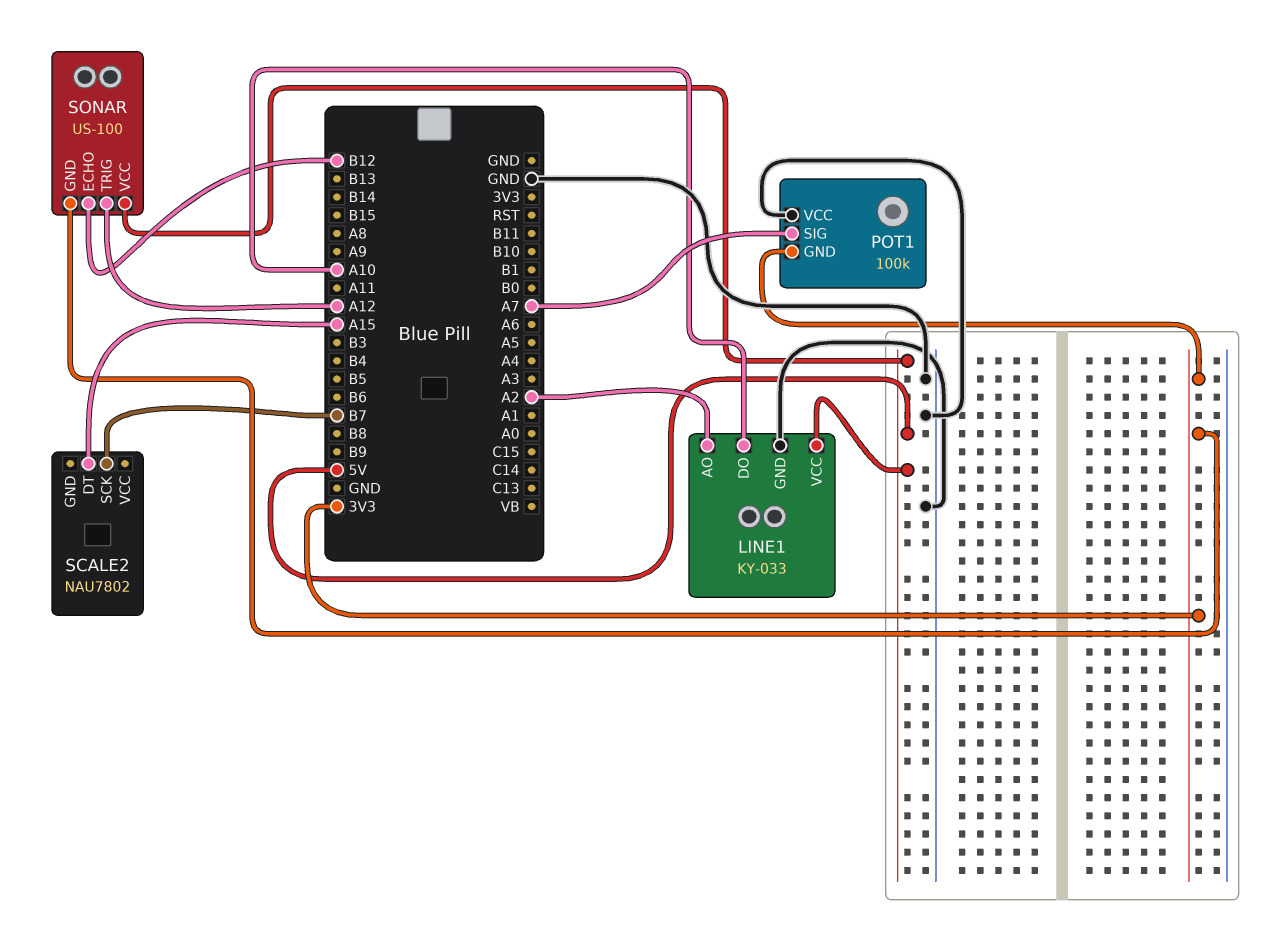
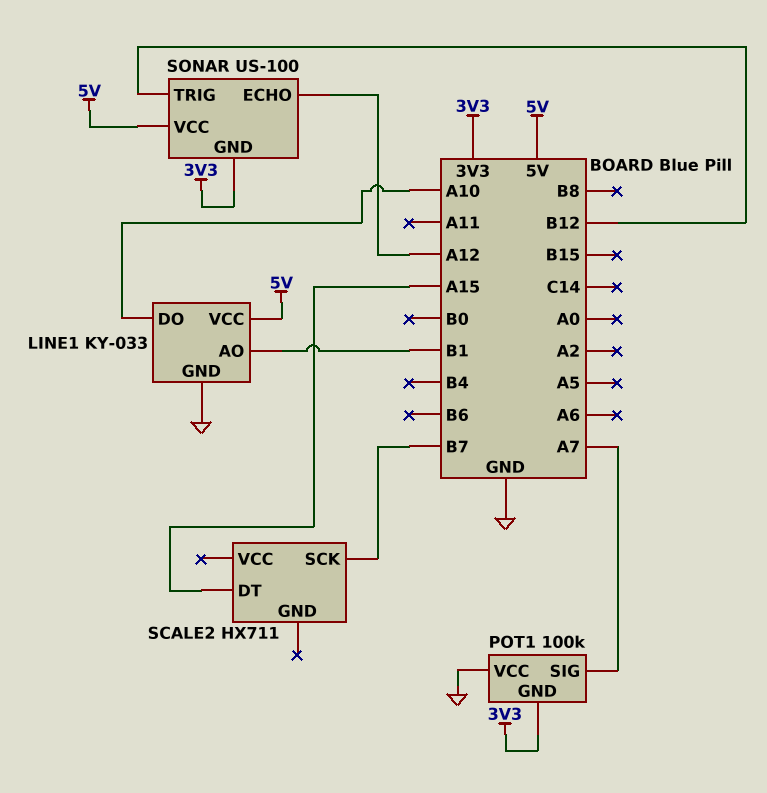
LINE1 pin AO: A2 -> B1
SCALE2: NAU7802 -> HX711
SONAR pin ECHO: B12 -> A12
SONAR pin TRIG: A12 -> B12

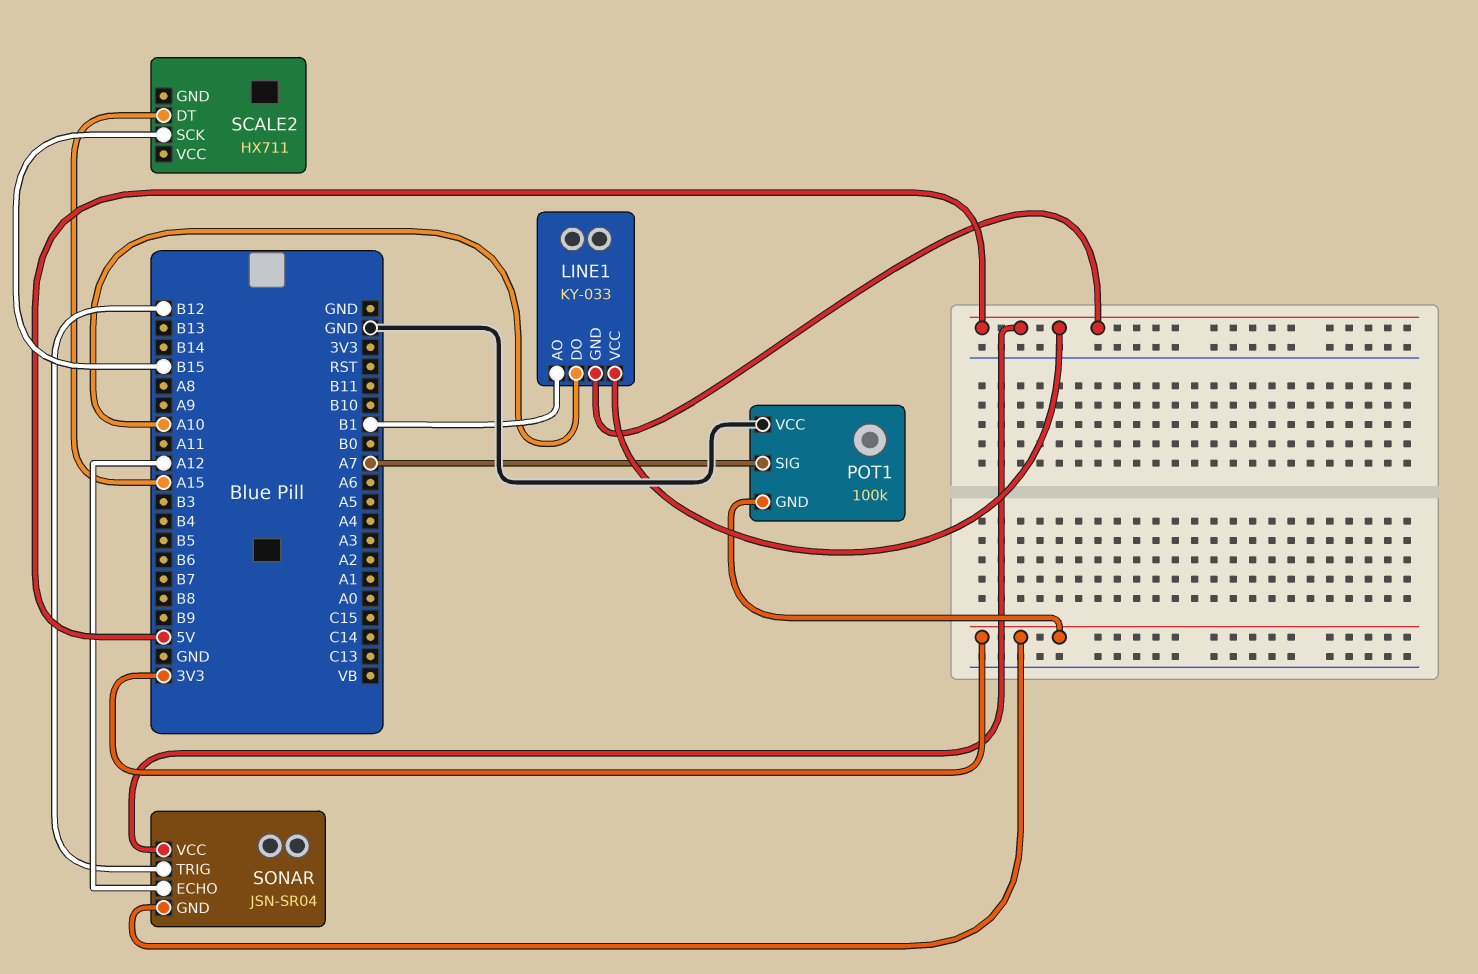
LINE1 pin GND: GND -> 5V
SCALE2 pin SCK: B7 -> B15
SONAR: US-100 -> JSN-SR04

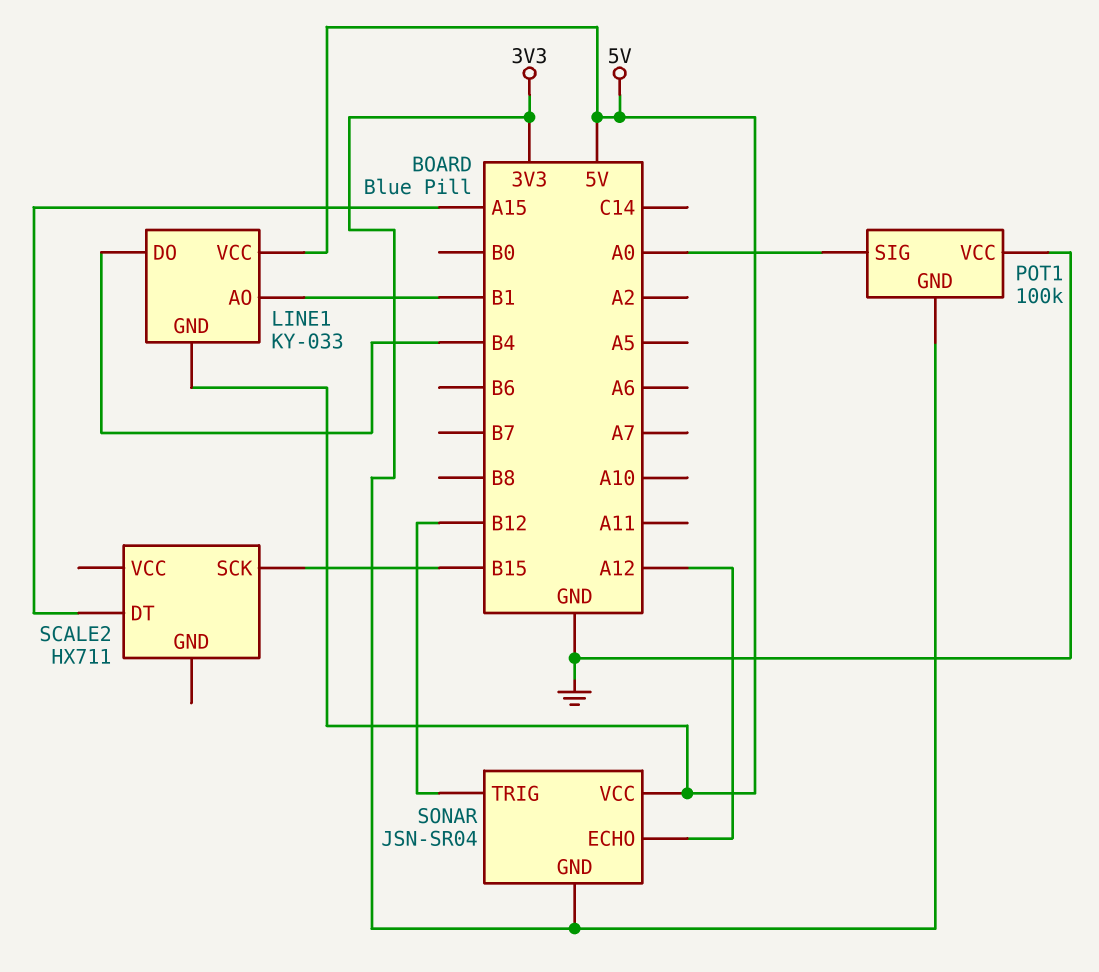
LINE1 pin DO: A10 -> B4
POT1 pin SIG: A7 -> A0

